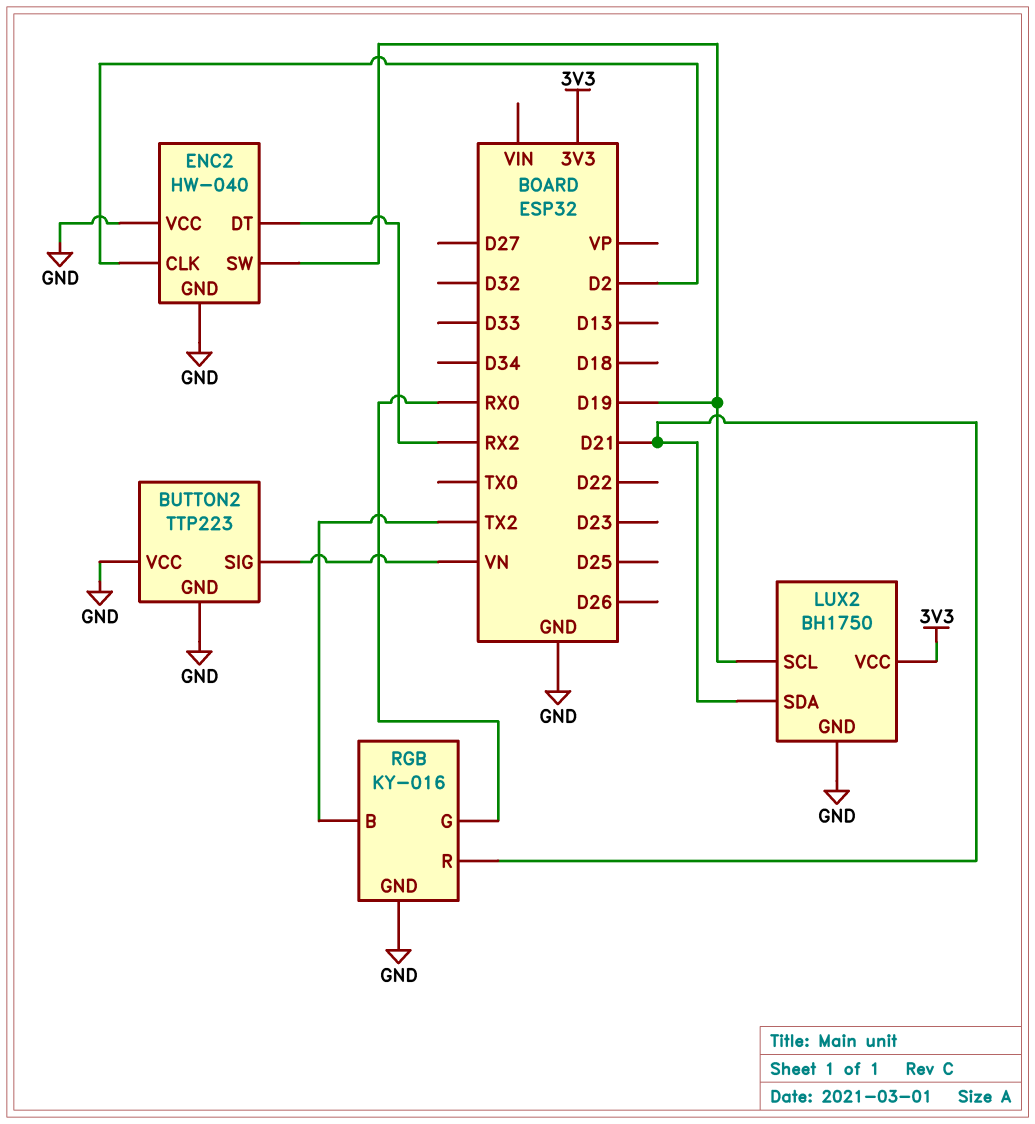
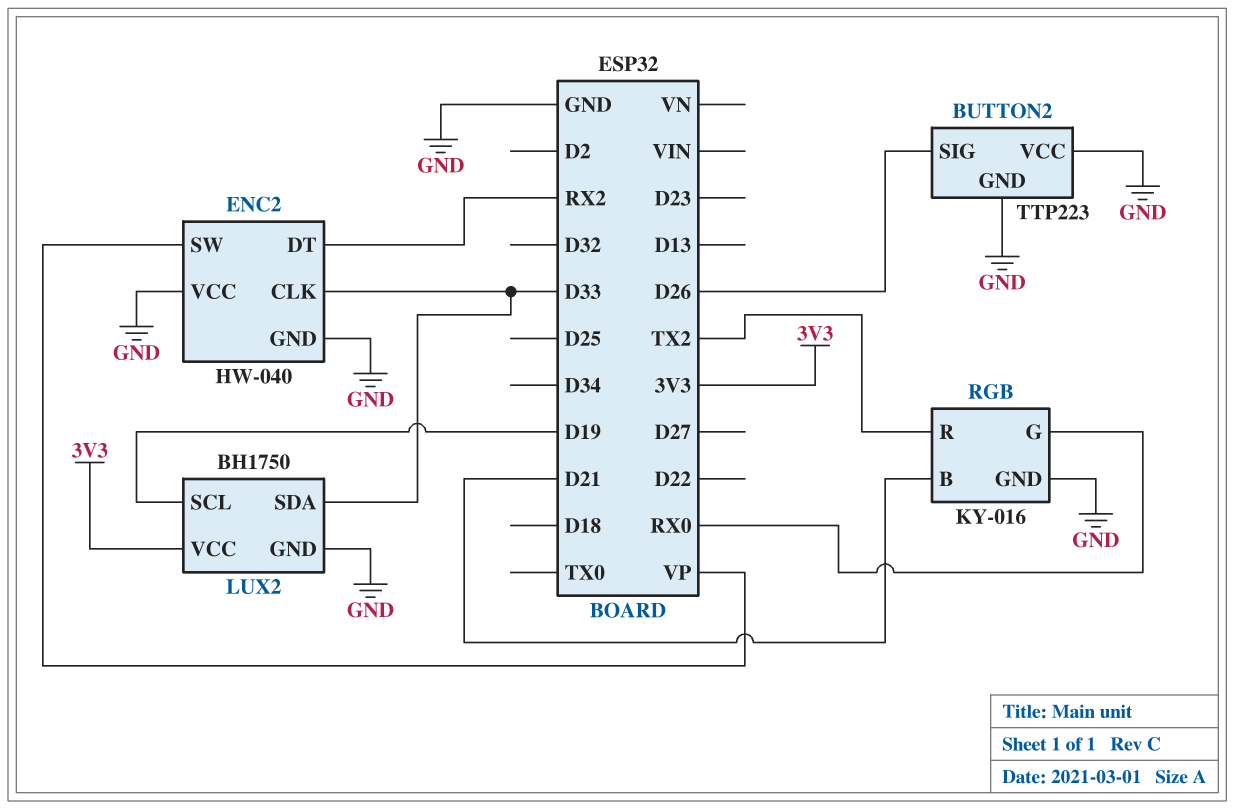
BUTTON2 pin SIG: VN -> D26
ENC2 pin CLK: D2 -> D33
ENC2 pin SW: D19 -> VP
LUX2 pin SDA: D21 -> D33
RGB pin B: TX2 -> D21
RGB pin R: D21 -> TX2

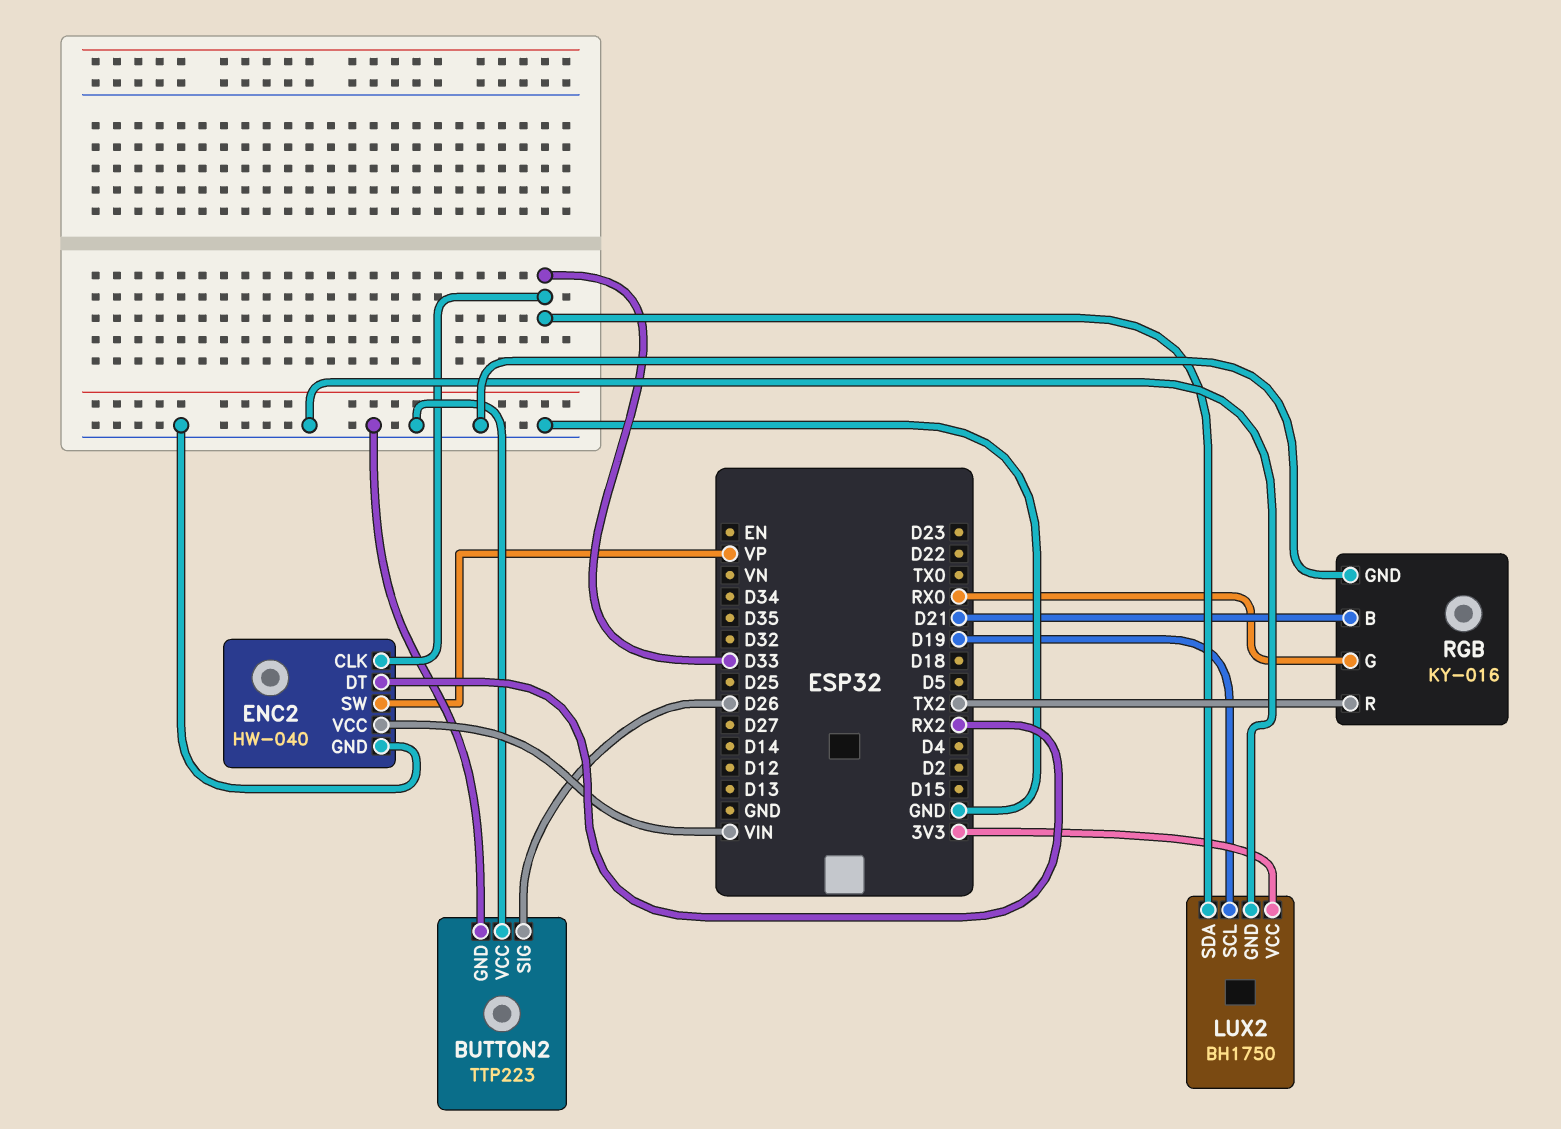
ENC2 pin VCC: GND -> VIN

